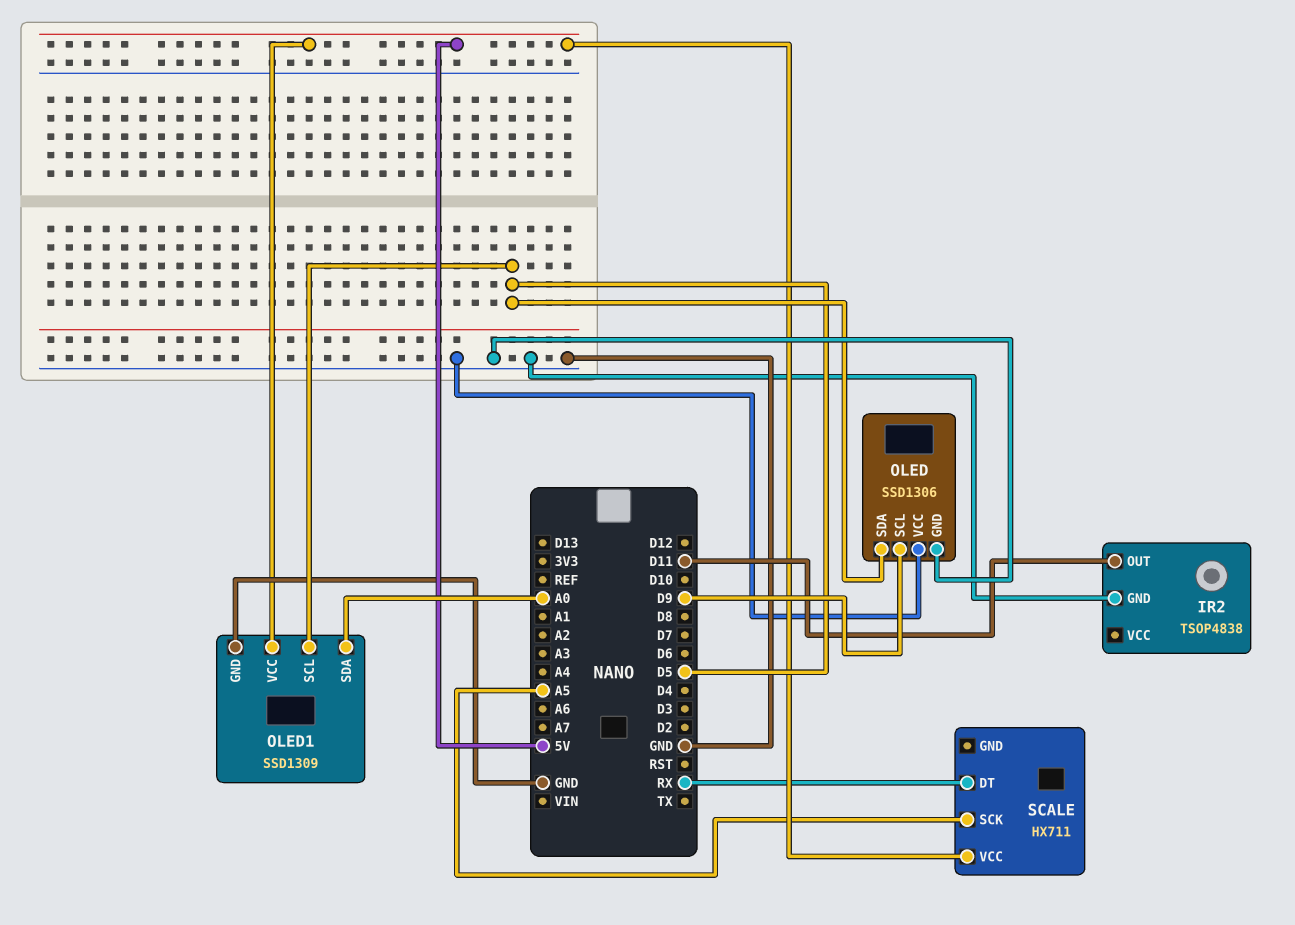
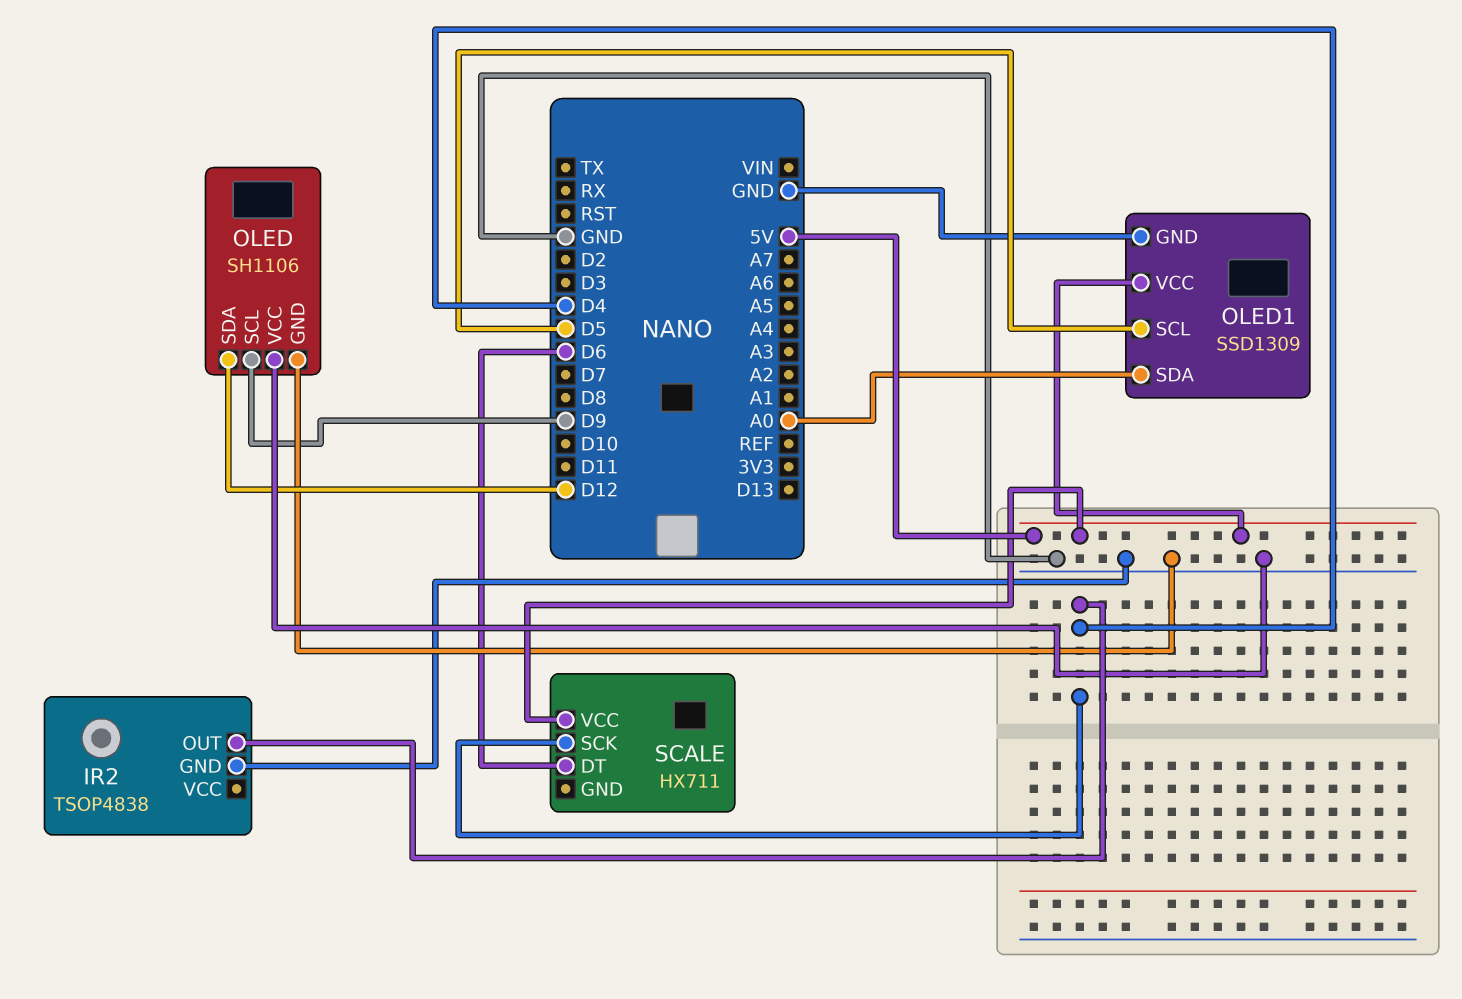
IR2 pin OUT: D11 -> D4
OLED: SSD1306 -> SH1106
OLED pin SDA: D5 -> D12
SCALE pin DT: RX -> D6
SCALE pin SCK: A5 -> D4

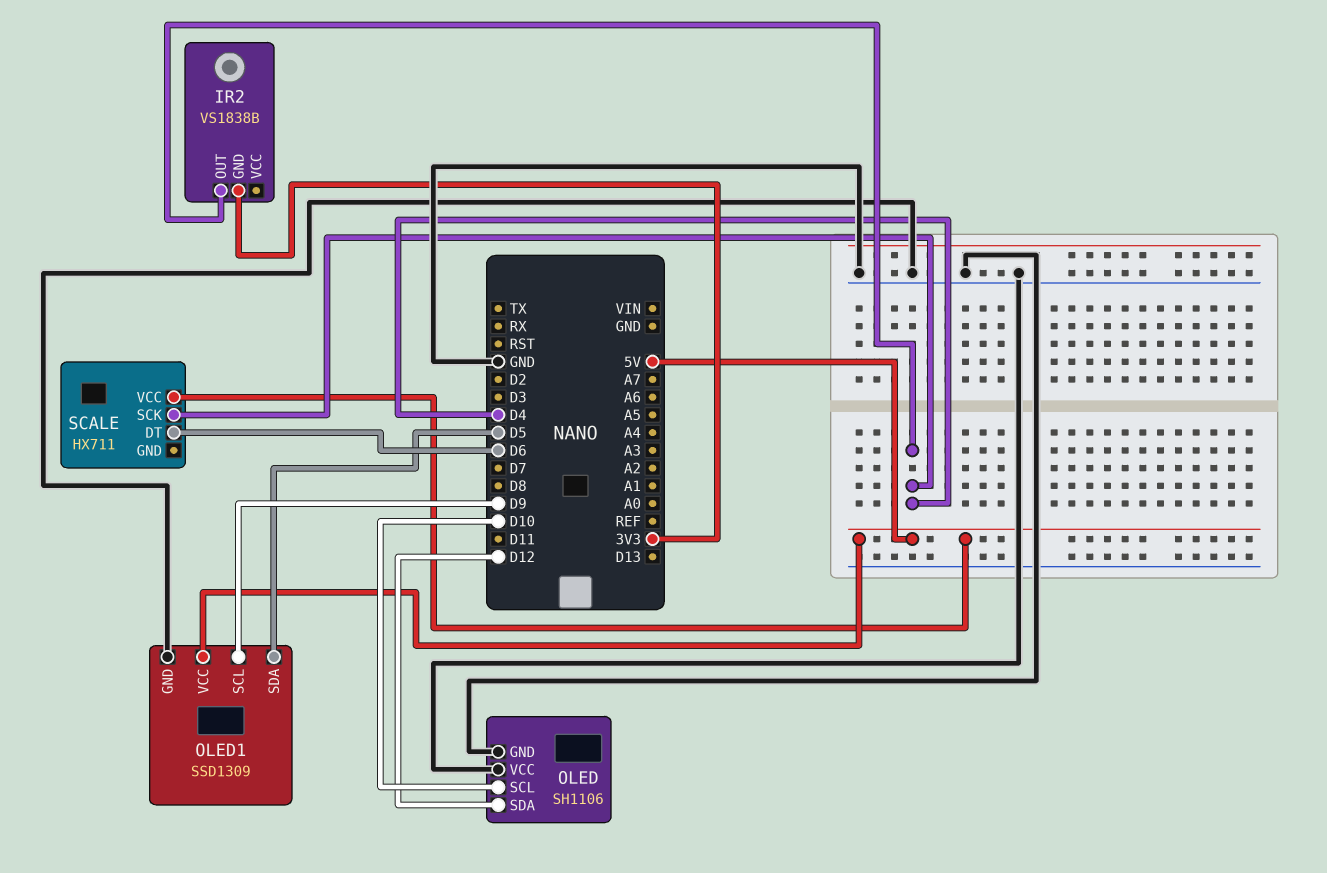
IR2: TSOP4838 -> VS1838B
IR2 pin GND: GND -> 3V3
OLED pin SCL: D9 -> D10
OLED1 pin SCL: D5 -> D9
OLED1 pin SDA: A0 -> D5

